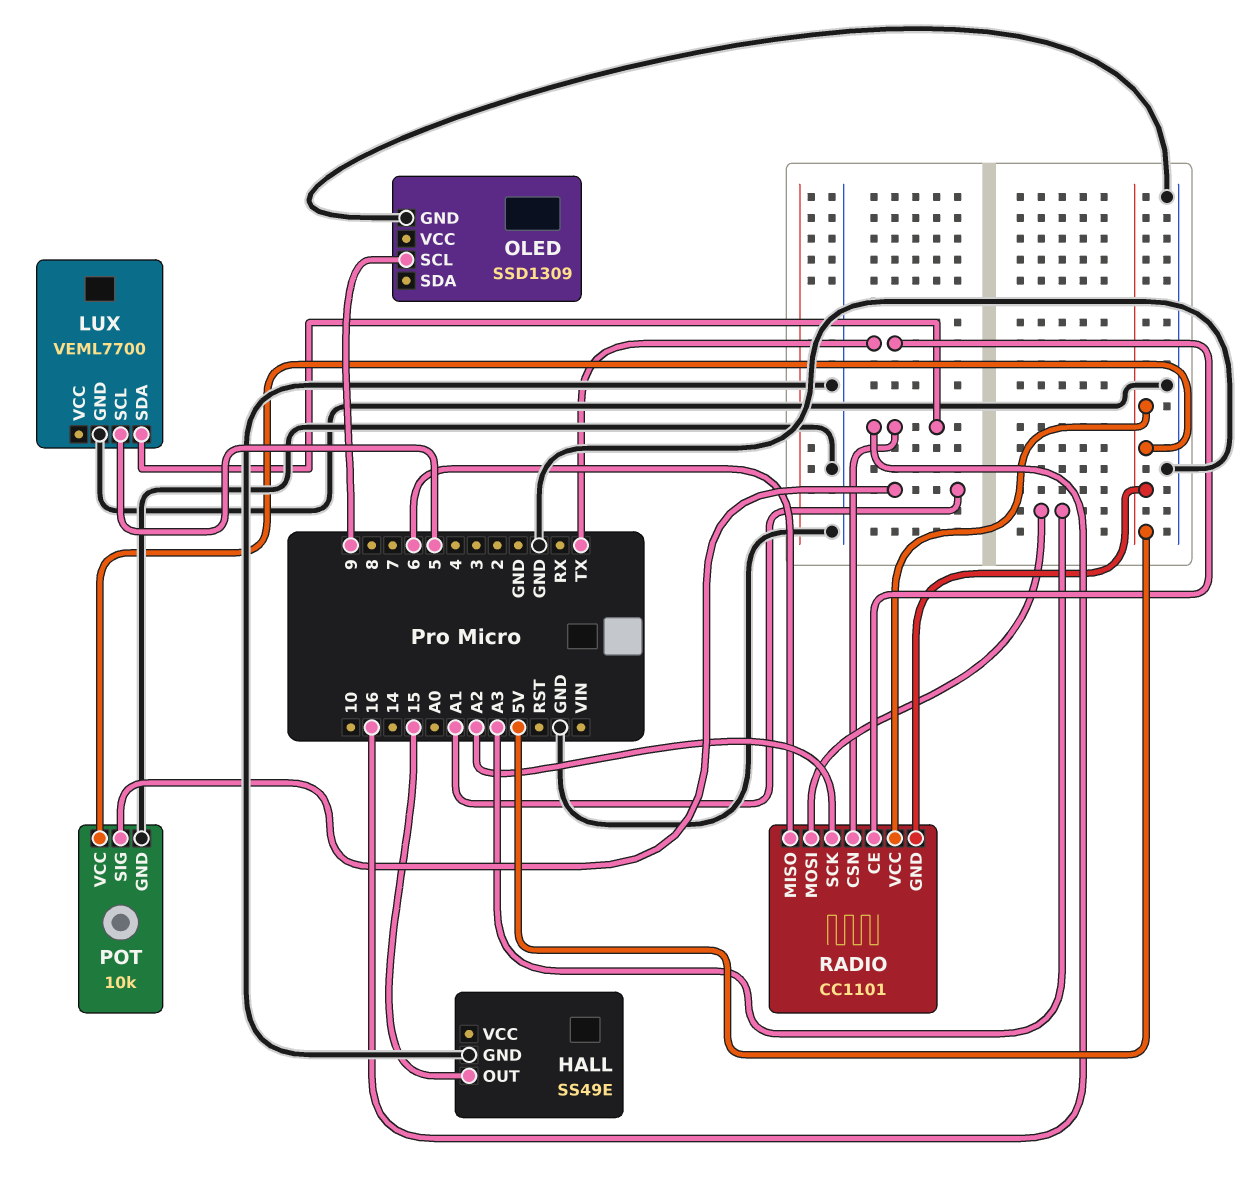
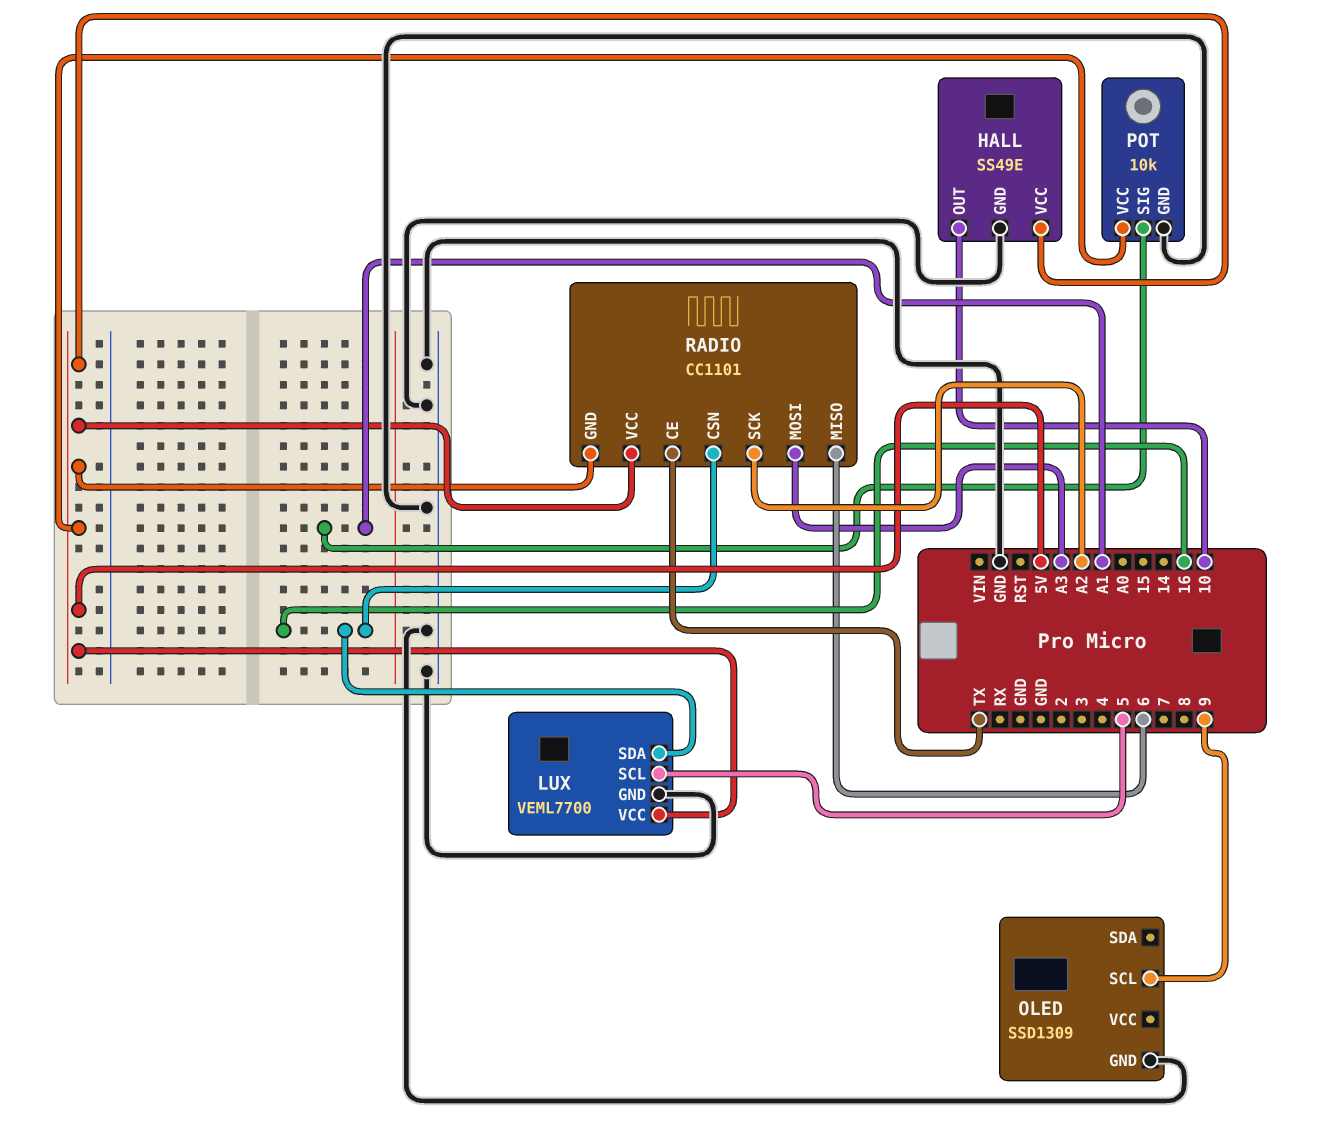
HALL pin OUT: 15 -> 10
HALL pin VCC: none -> 5V
LUX pin VCC: none -> 5V

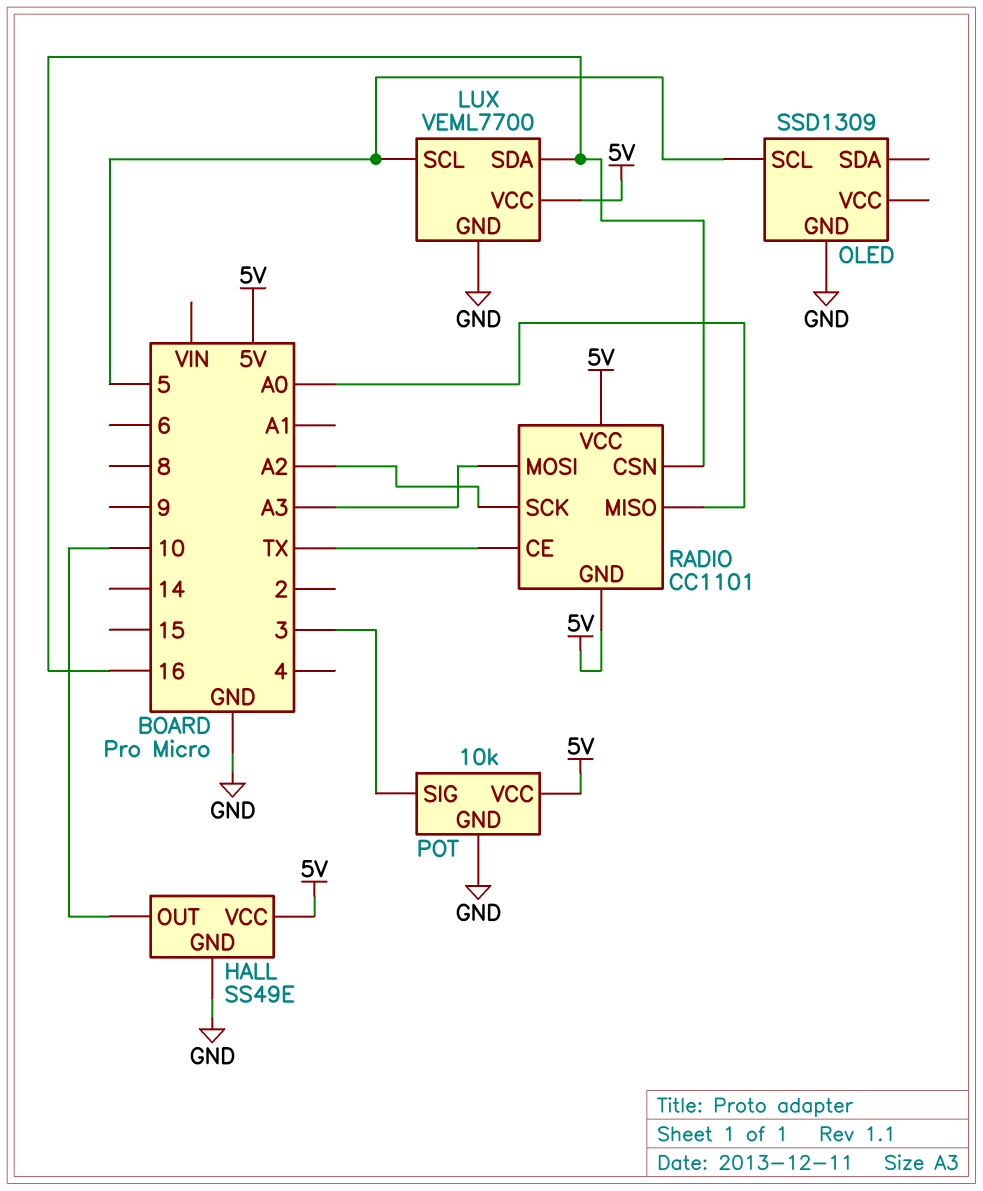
OLED pin SCL: 9 -> 5
POT pin SIG: A1 -> 3
RADIO pin MISO: 6 -> A0

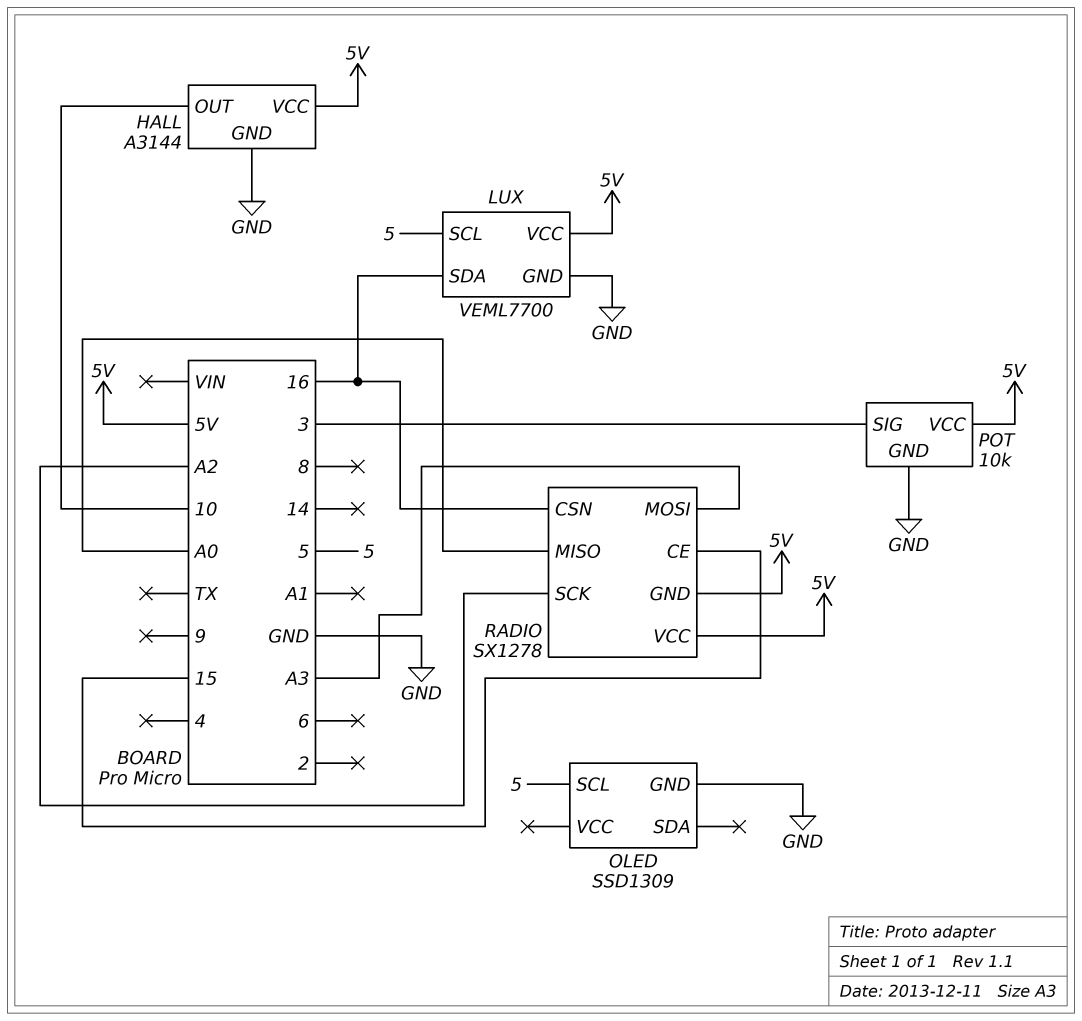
HALL: SS49E -> A3144
RADIO: CC1101 -> SX1278
RADIO pin CE: TX -> 15

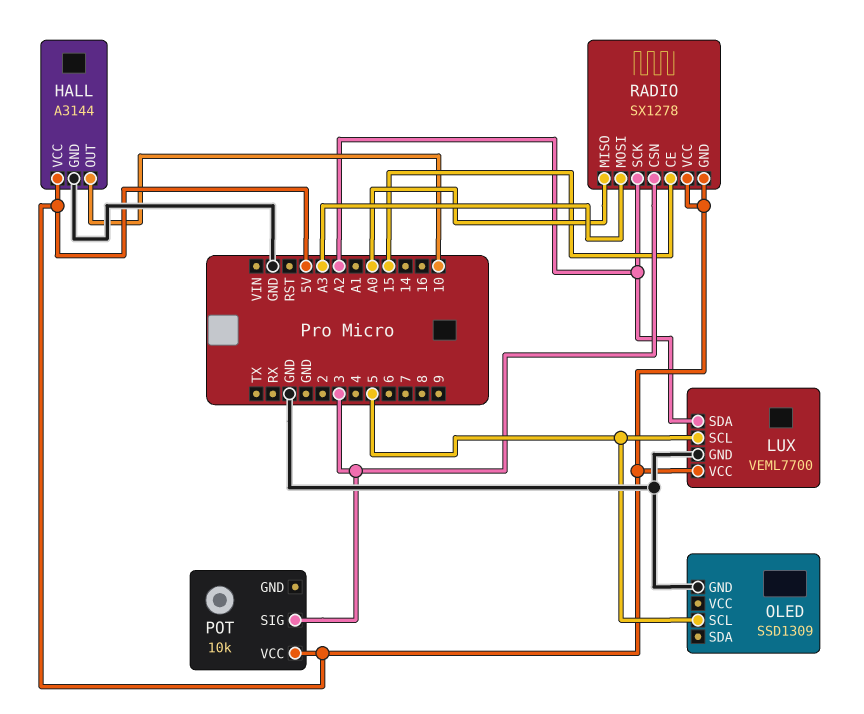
LUX pin SDA: 16 -> A2
POT pin GND: GND -> none
RADIO pin CSN: 16 -> 3

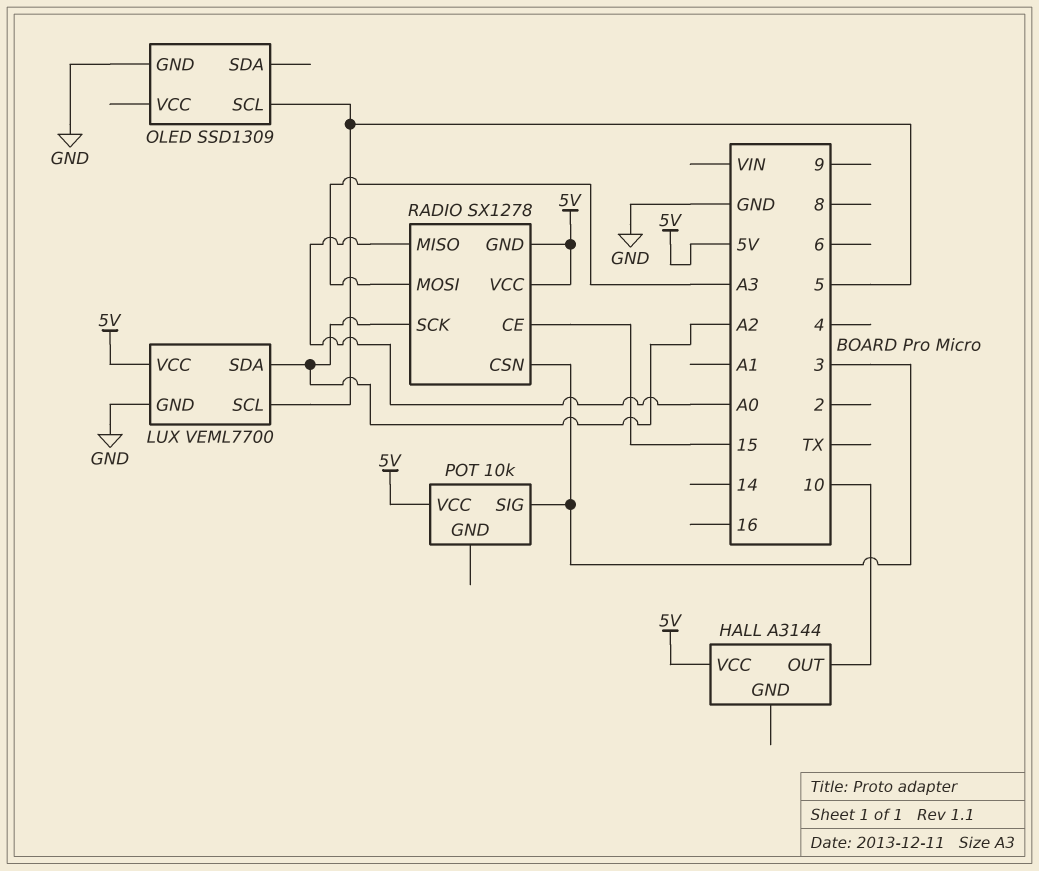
HALL pin GND: GND -> none

